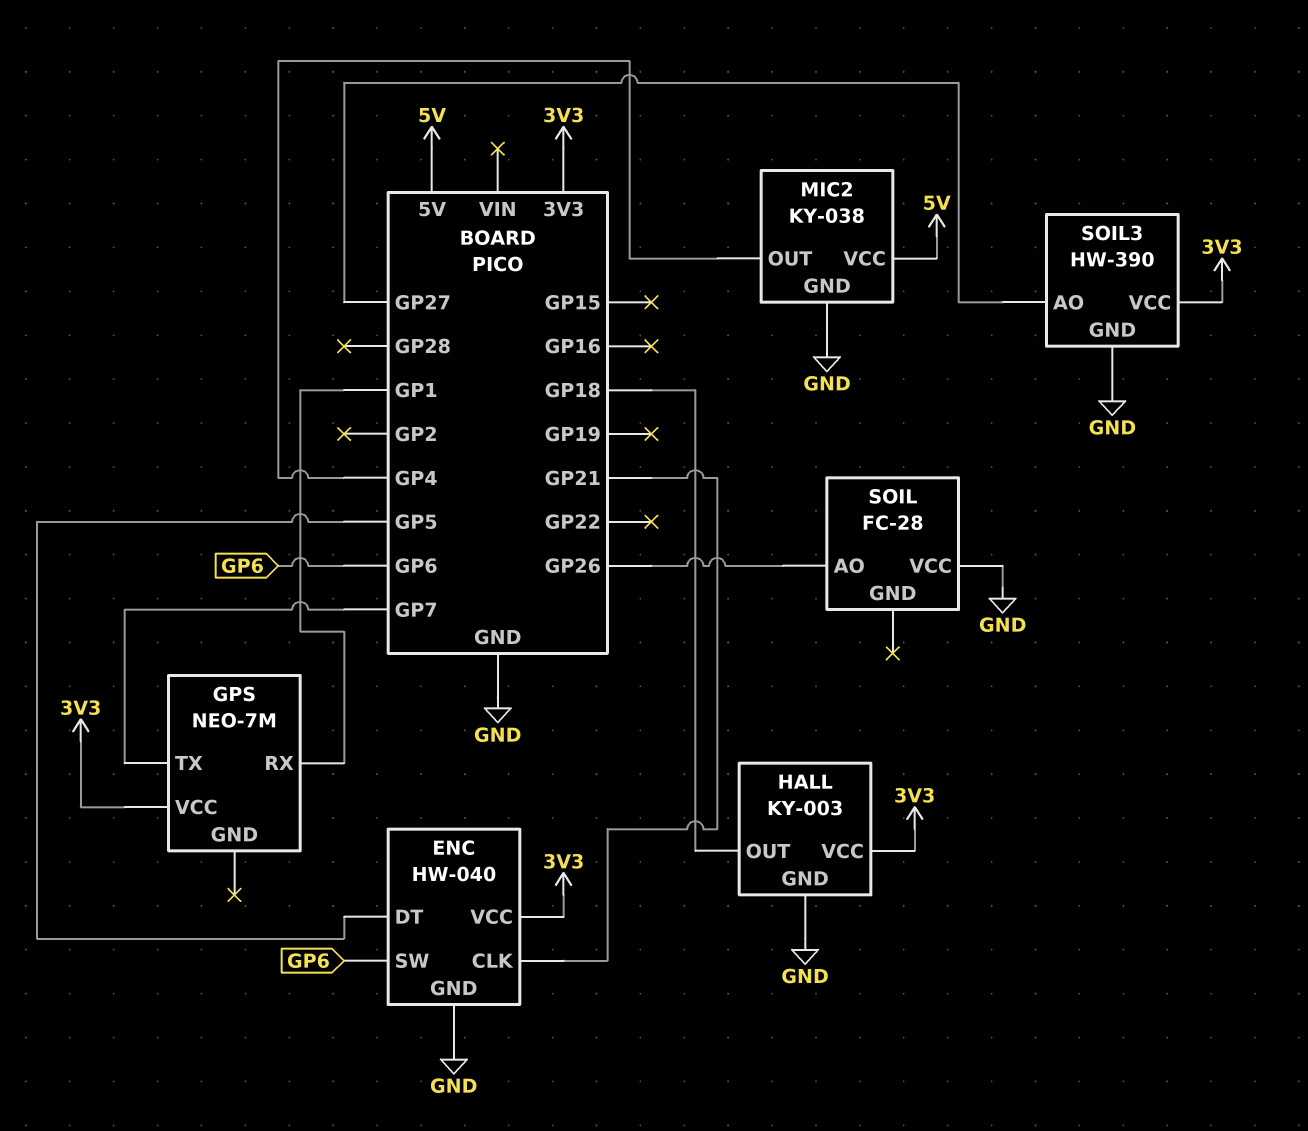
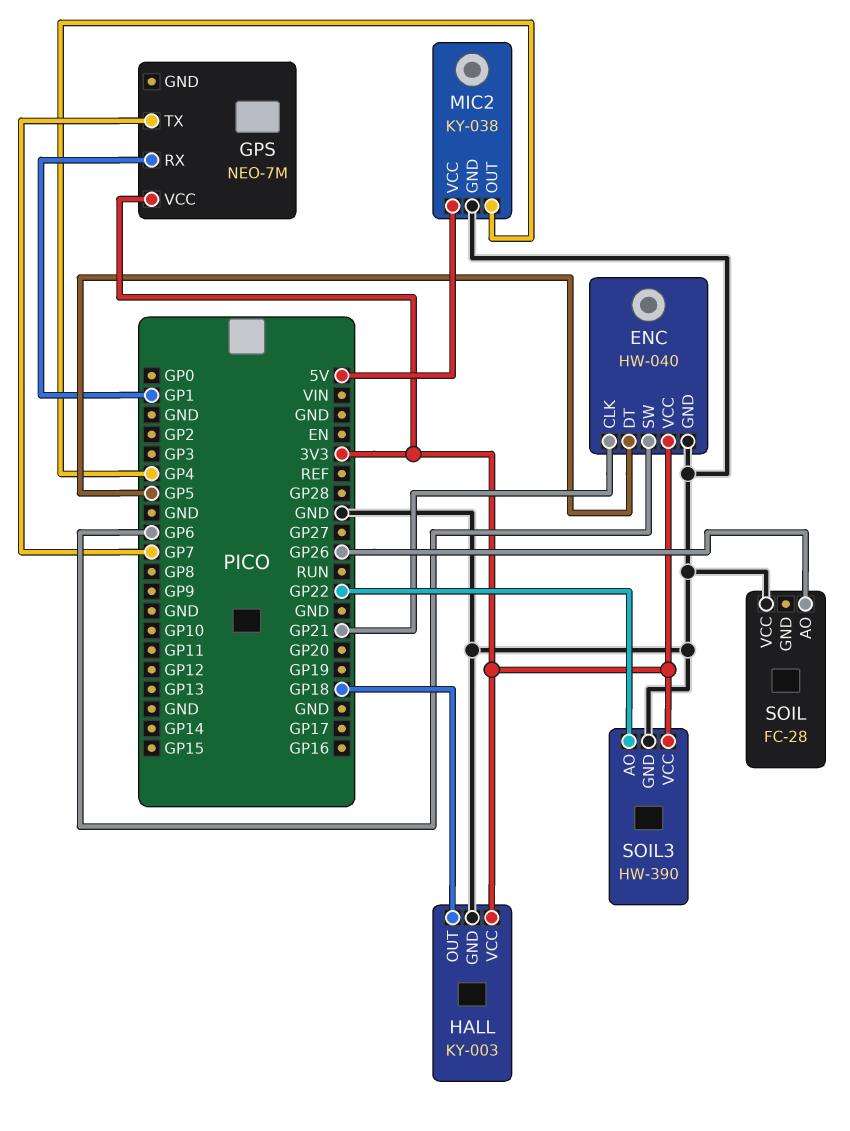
SOIL3 pin AO: GP27 -> GP22

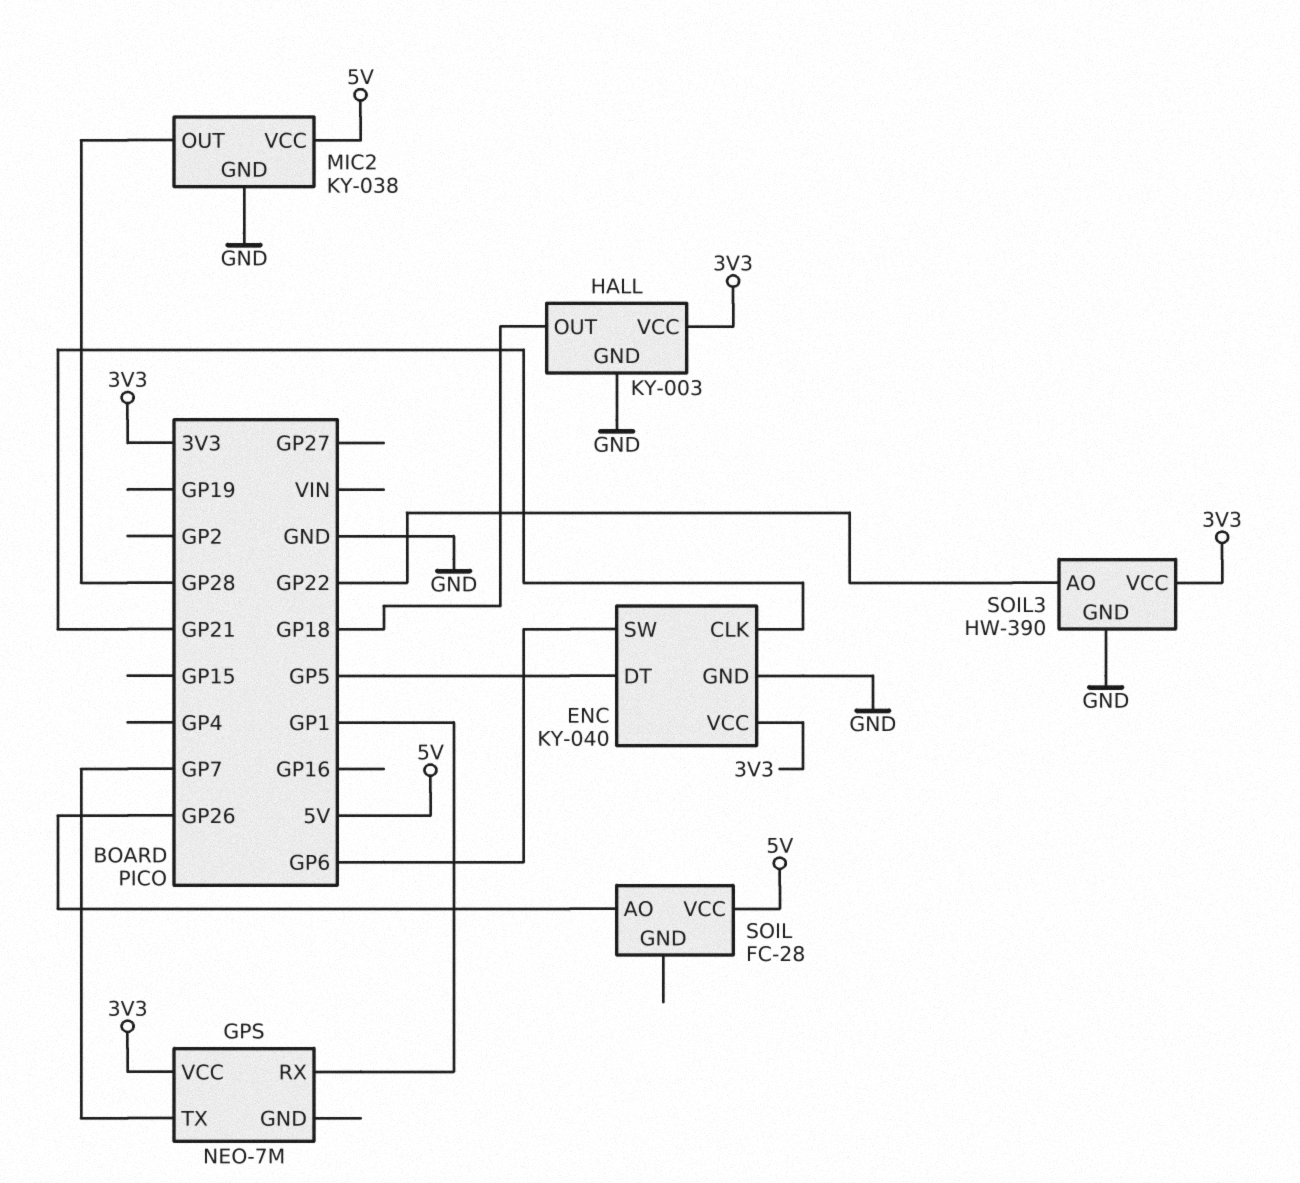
ENC: HW-040 -> KY-040
MIC2 pin OUT: GP4 -> GP28
SOIL pin VCC: GND -> 5V

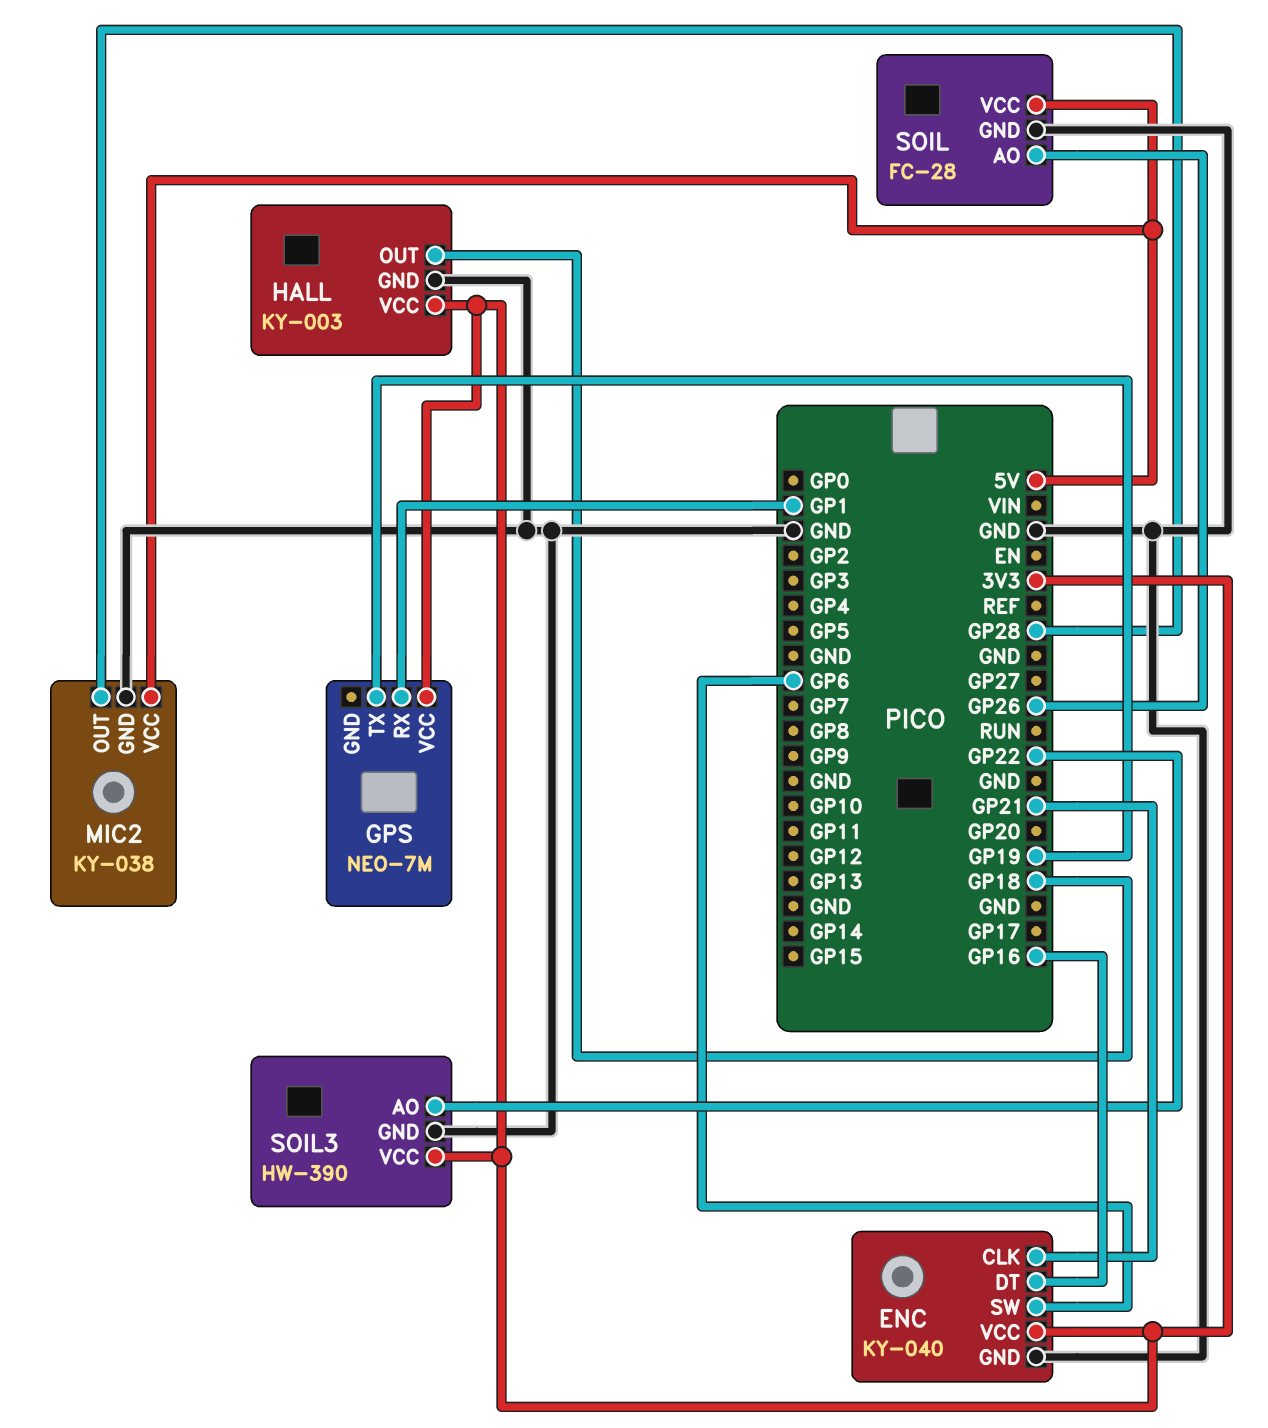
ENC pin DT: GP5 -> GP16
GPS pin TX: GP7 -> GP19
SOIL pin GND: none -> GND

